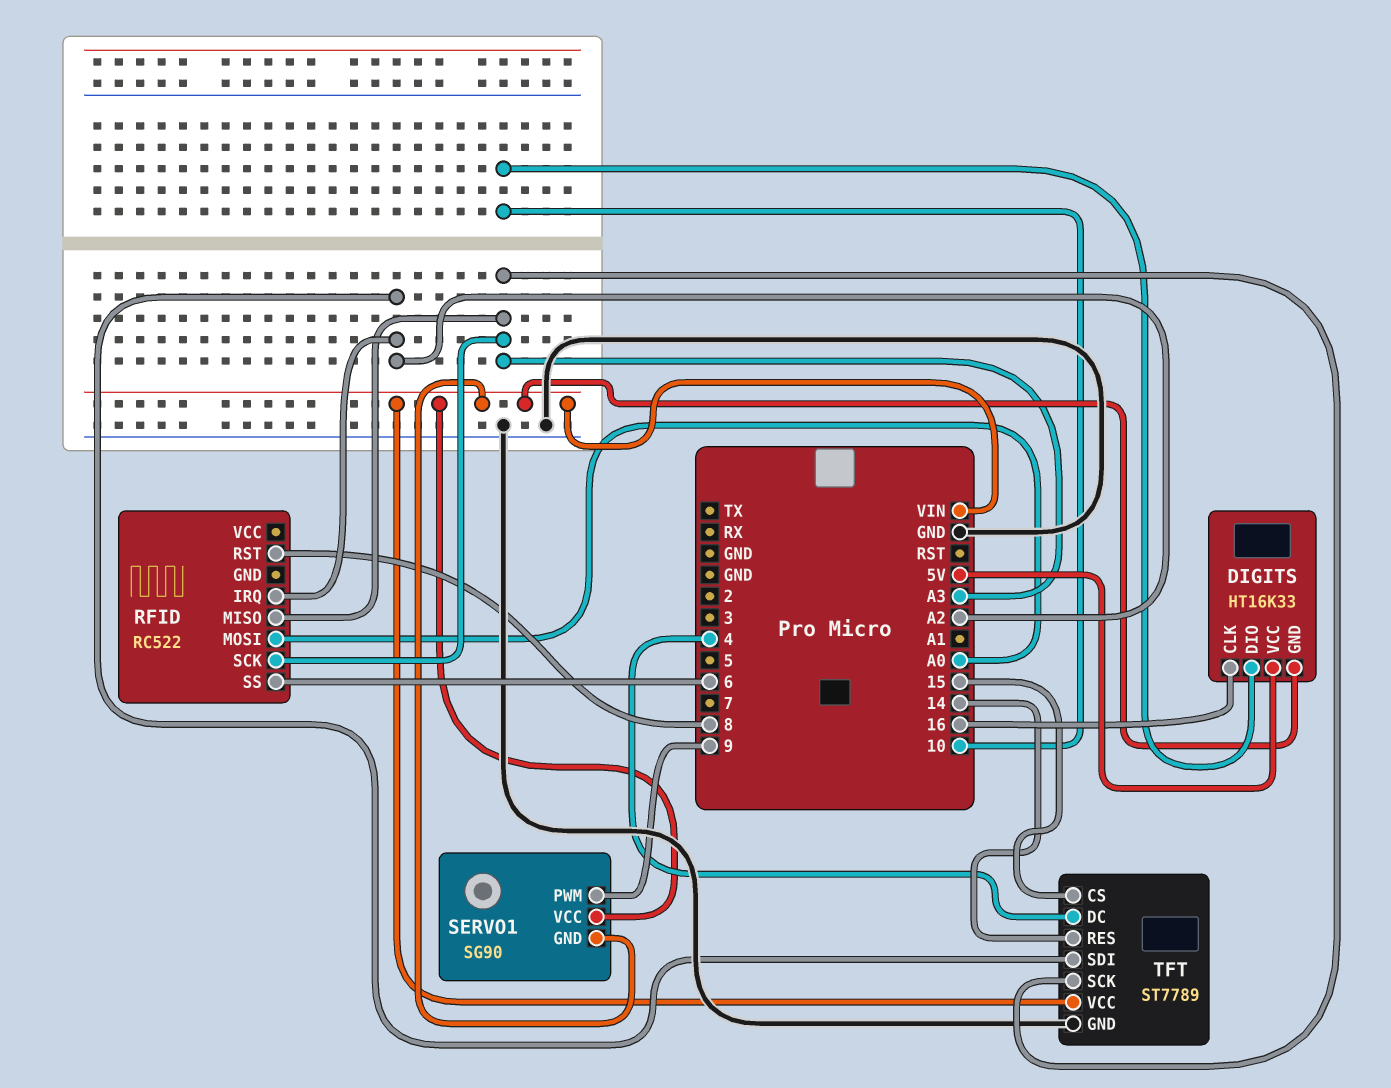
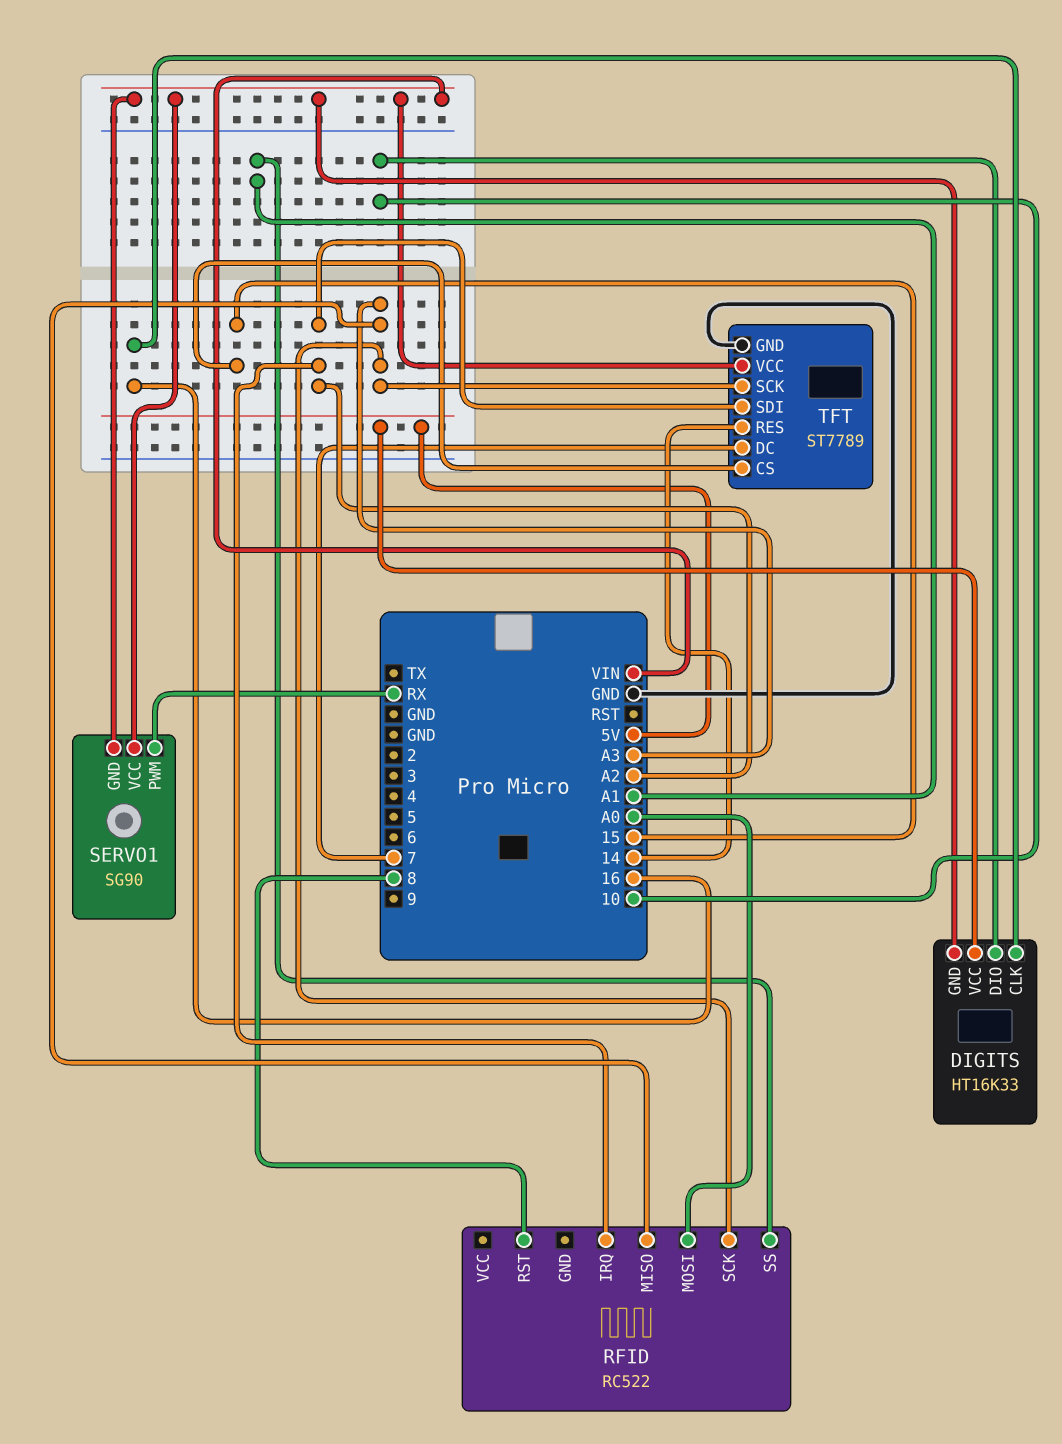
RFID pin SS: 6 -> A1
SERVO1 pin PWM: 9 -> RX
TFT pin DC: 4 -> 7

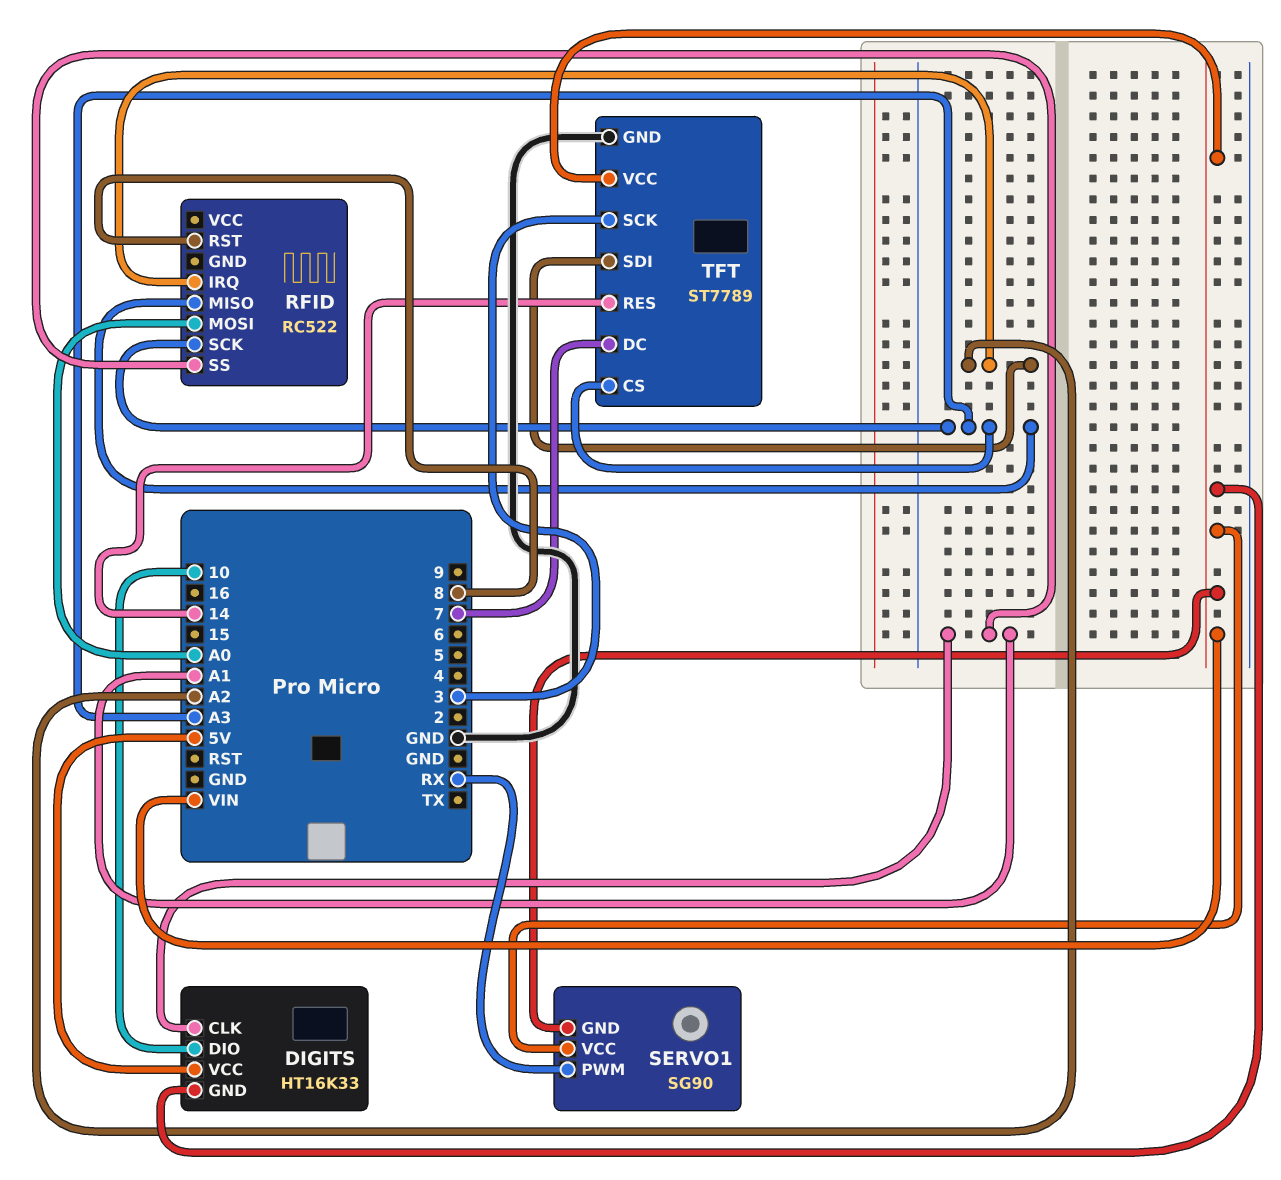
DIGITS pin CLK: 16 -> A1
TFT pin CS: 15 -> A3
TFT pin SCK: A3 -> 3

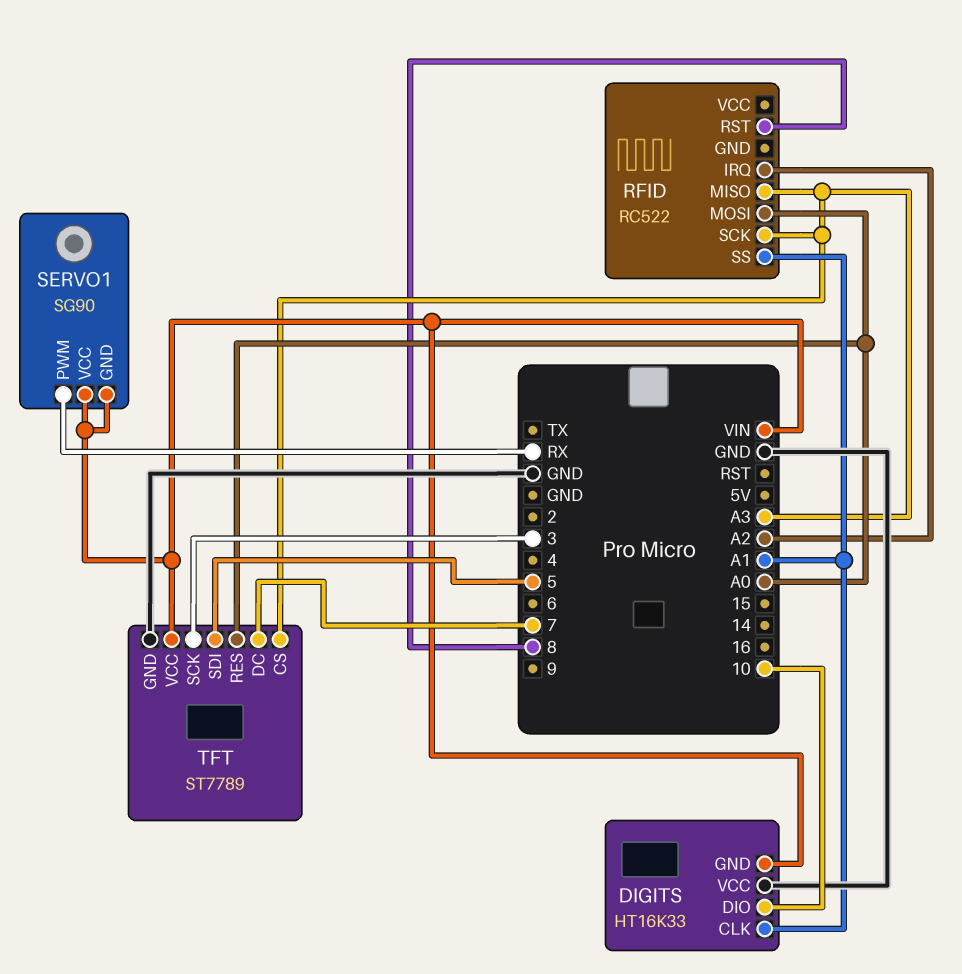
DIGITS pin VCC: 5V -> GND
TFT pin RES: 14 -> A0
TFT pin SDI: A2 -> 5

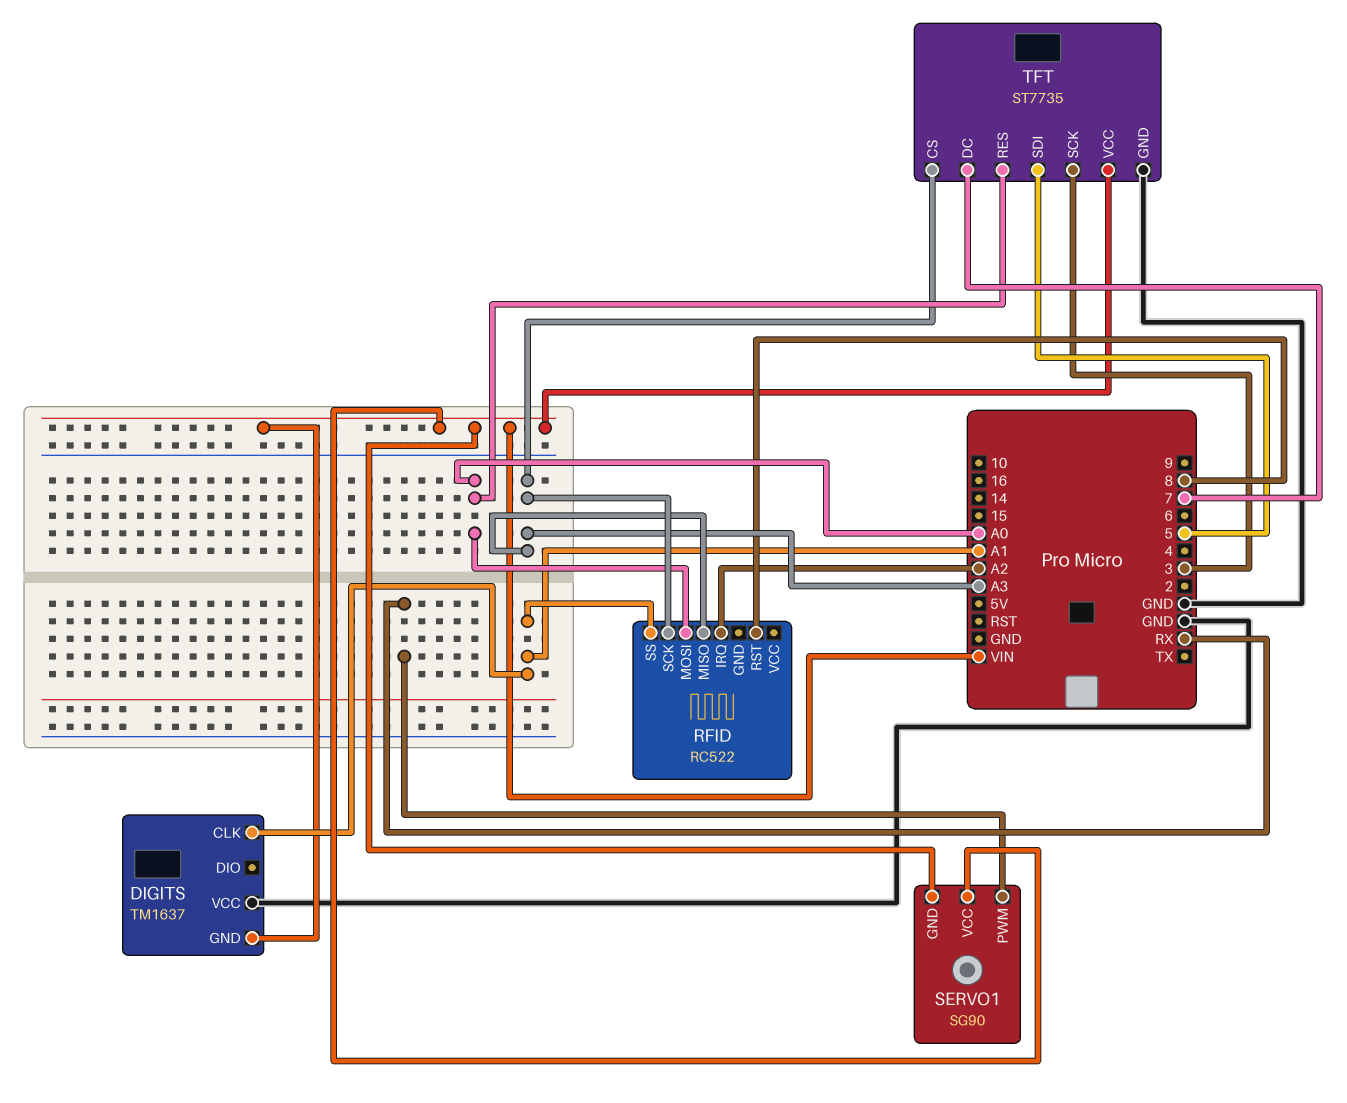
DIGITS: HT16K33 -> TM1637
DIGITS pin DIO: 10 -> none
TFT: ST7789 -> ST7735

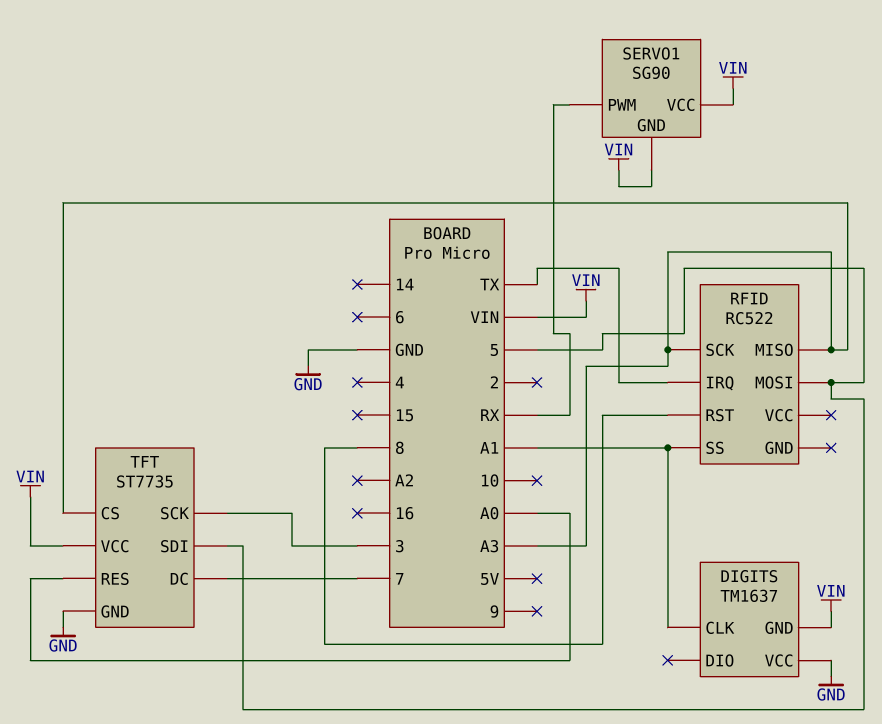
RFID pin IRQ: A2 -> TX
RFID pin MOSI: A0 -> 5

